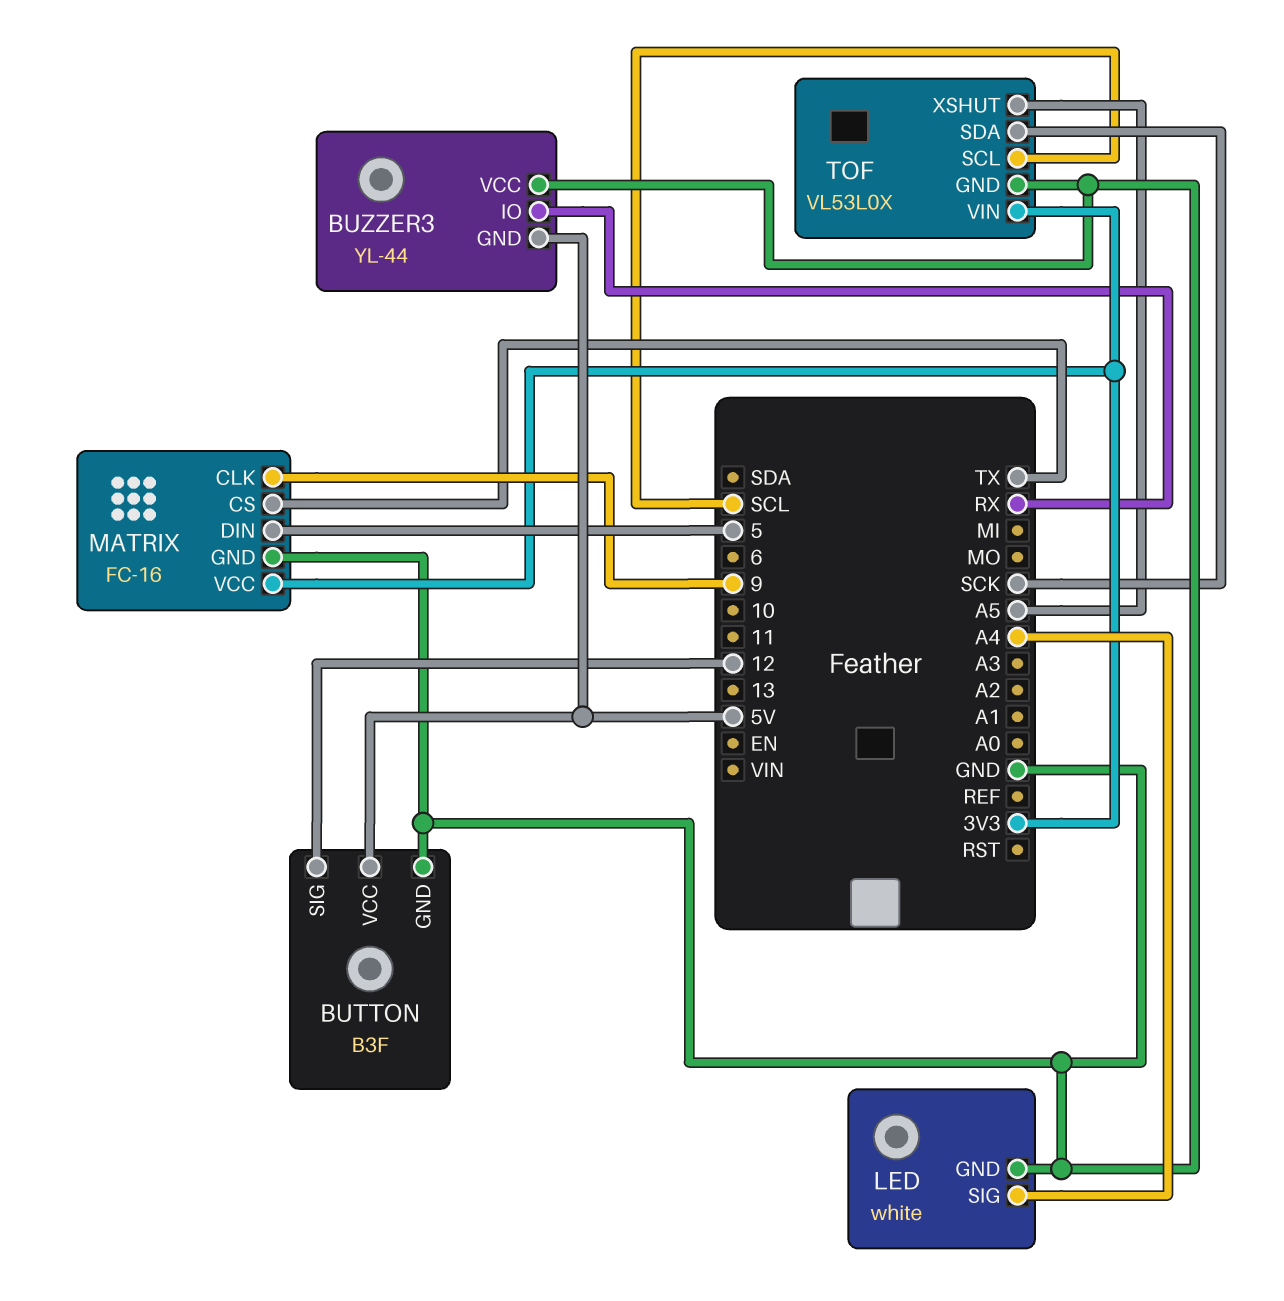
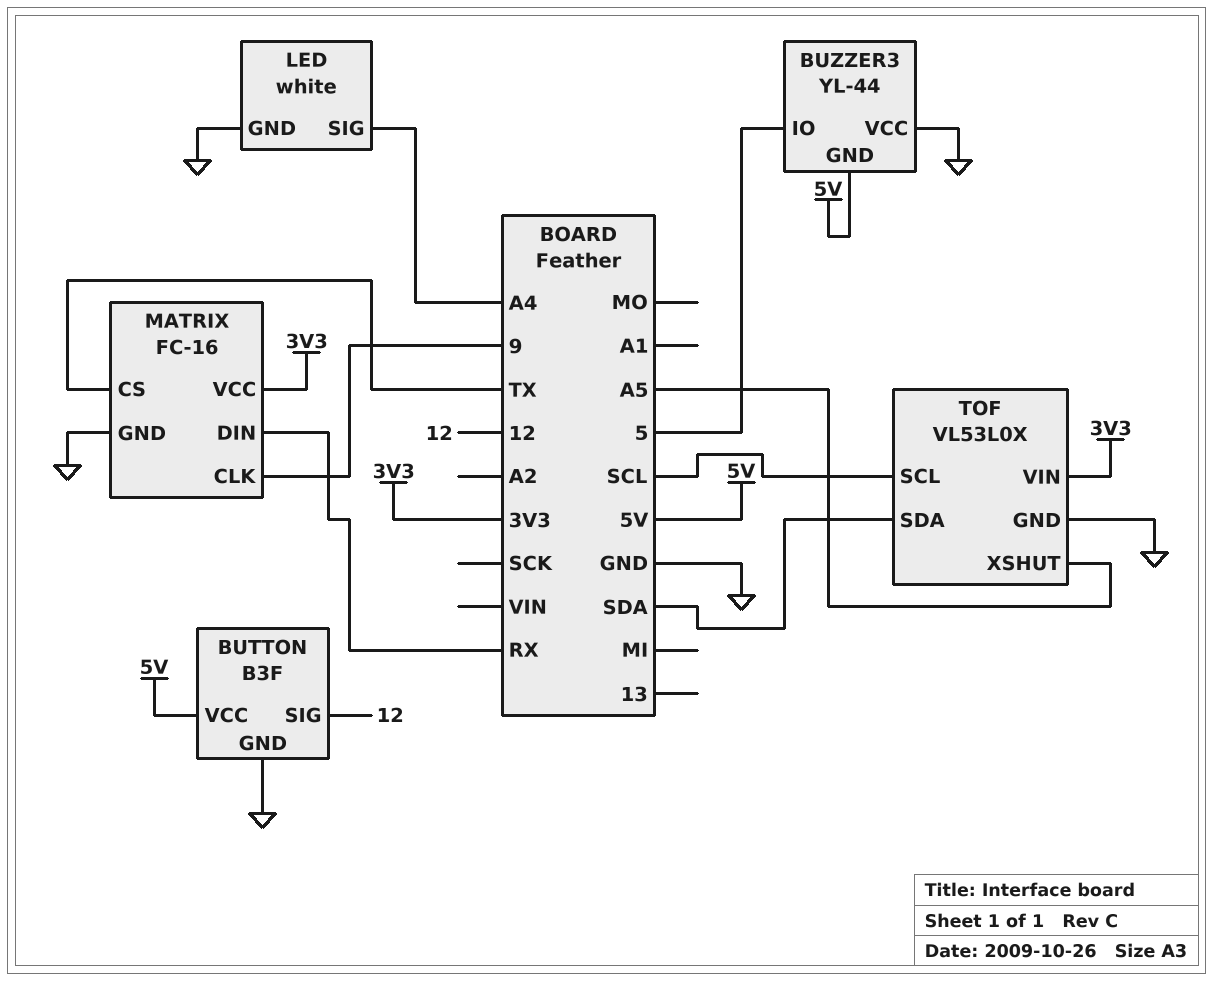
BUZZER3 pin IO: RX -> 5
MATRIX pin DIN: 5 -> RX
TOF pin SDA: SCK -> SDA

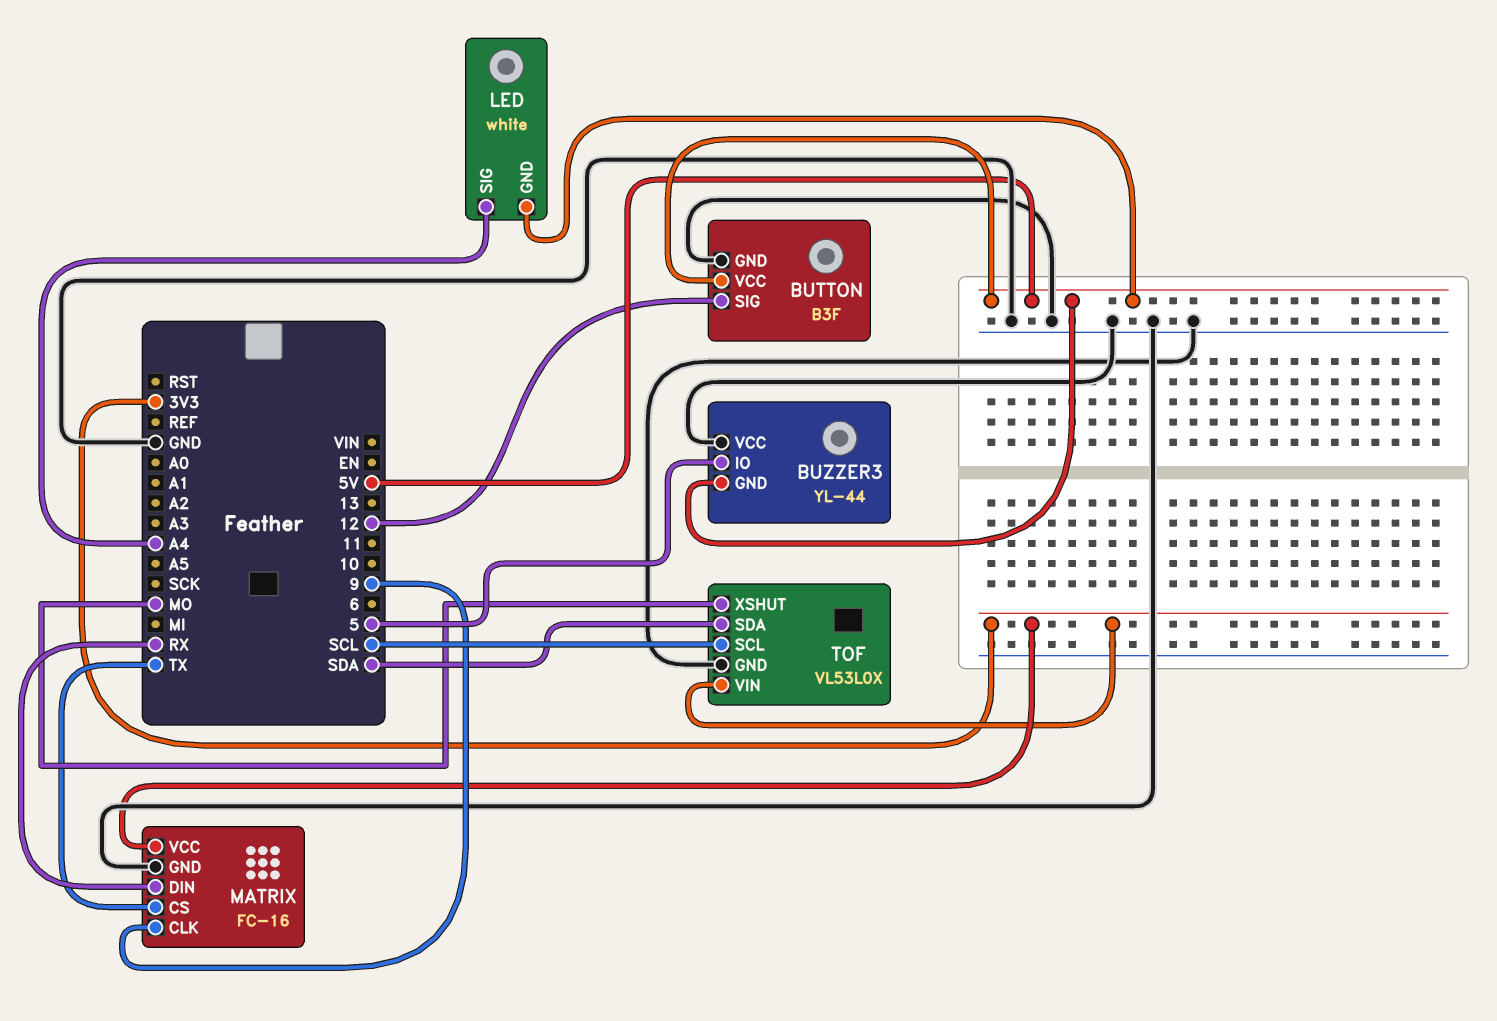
LED pin GND: GND -> 5V
TOF pin XSHUT: A5 -> MO

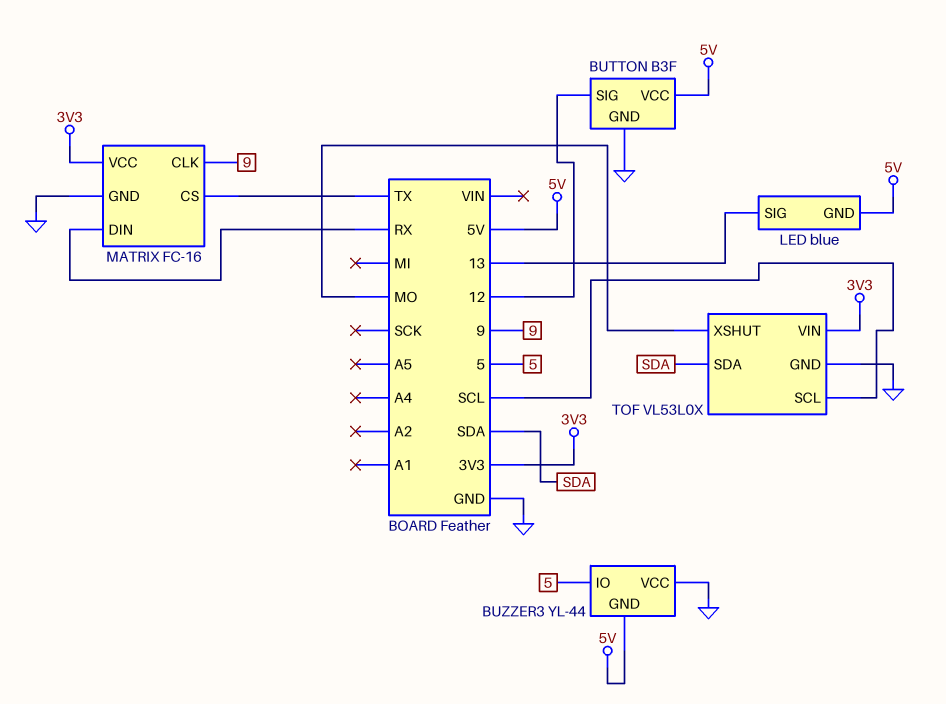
LED: white -> blue
LED pin SIG: A4 -> 13

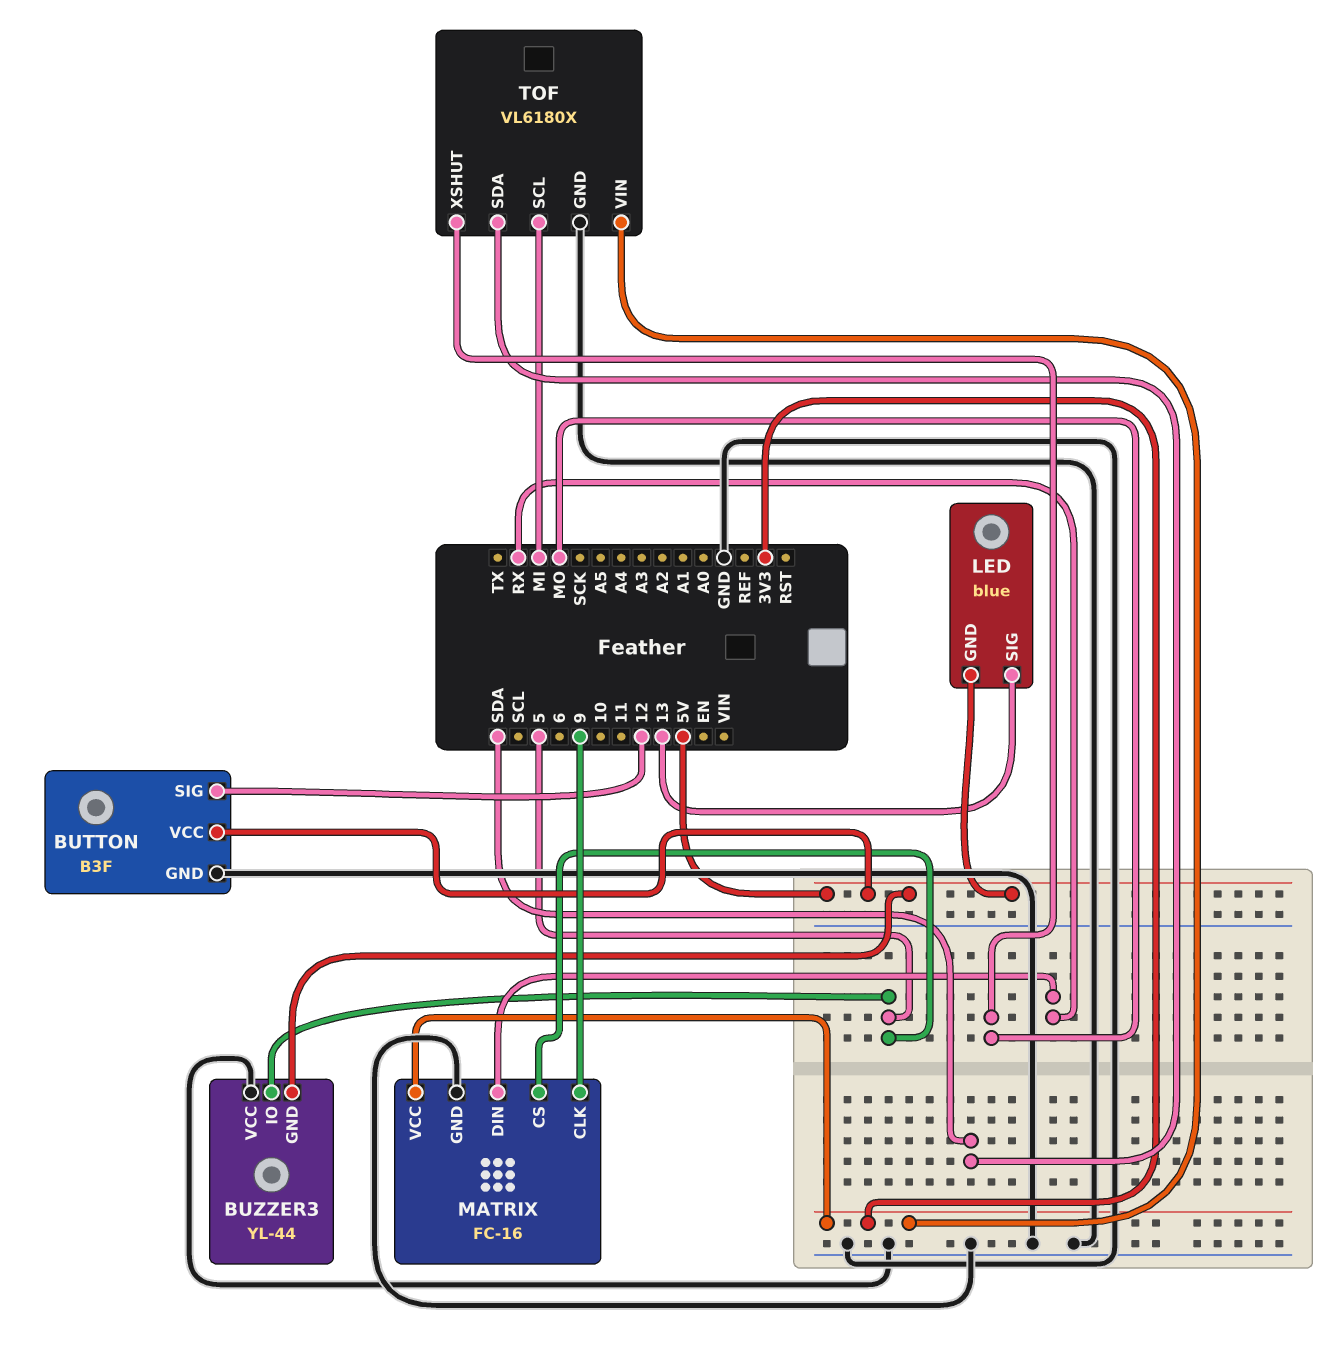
MATRIX pin CS: TX -> 5
TOF: VL53L0X -> VL6180X
TOF pin SCL: SCL -> MI

